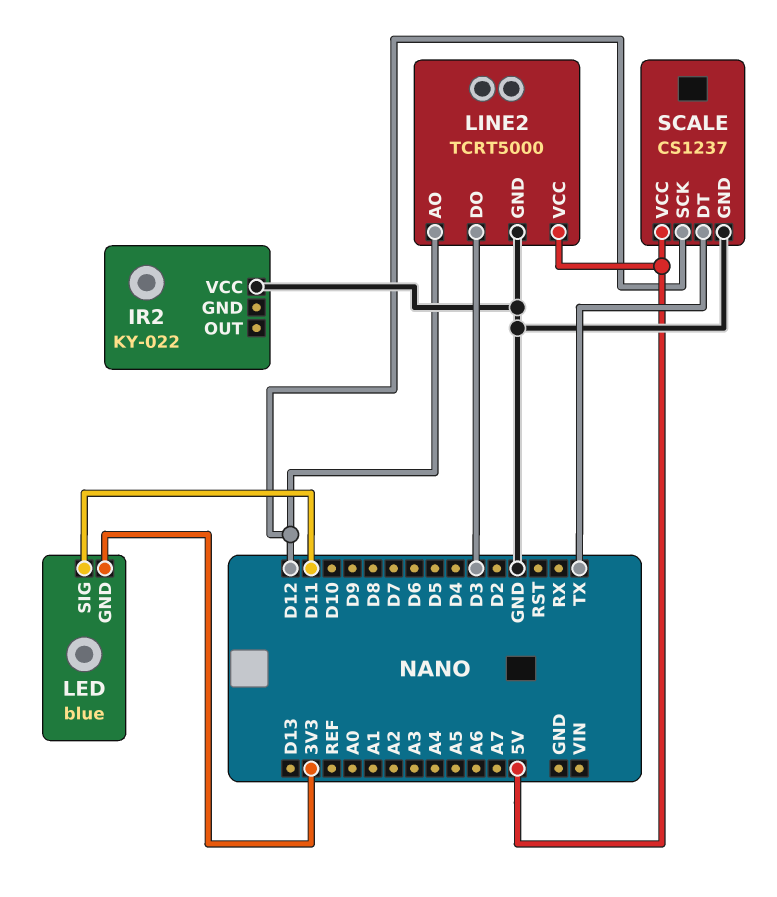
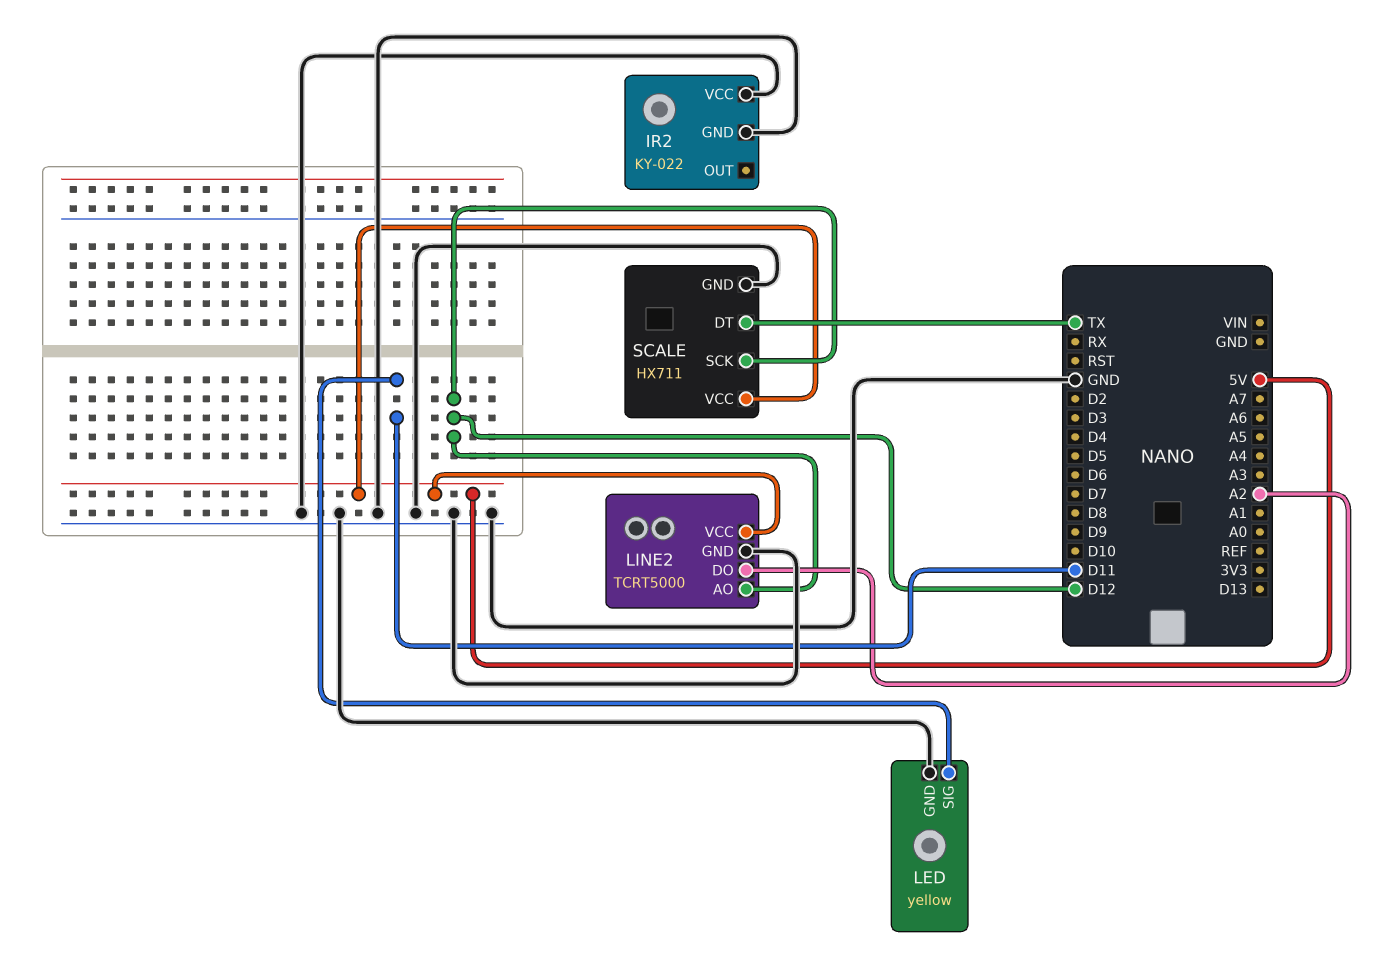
IR2 pin GND: none -> GND
LED: blue -> yellow
LED pin GND: 3V3 -> GND
LINE2 pin DO: D3 -> A2
SCALE: CS1237 -> HX711

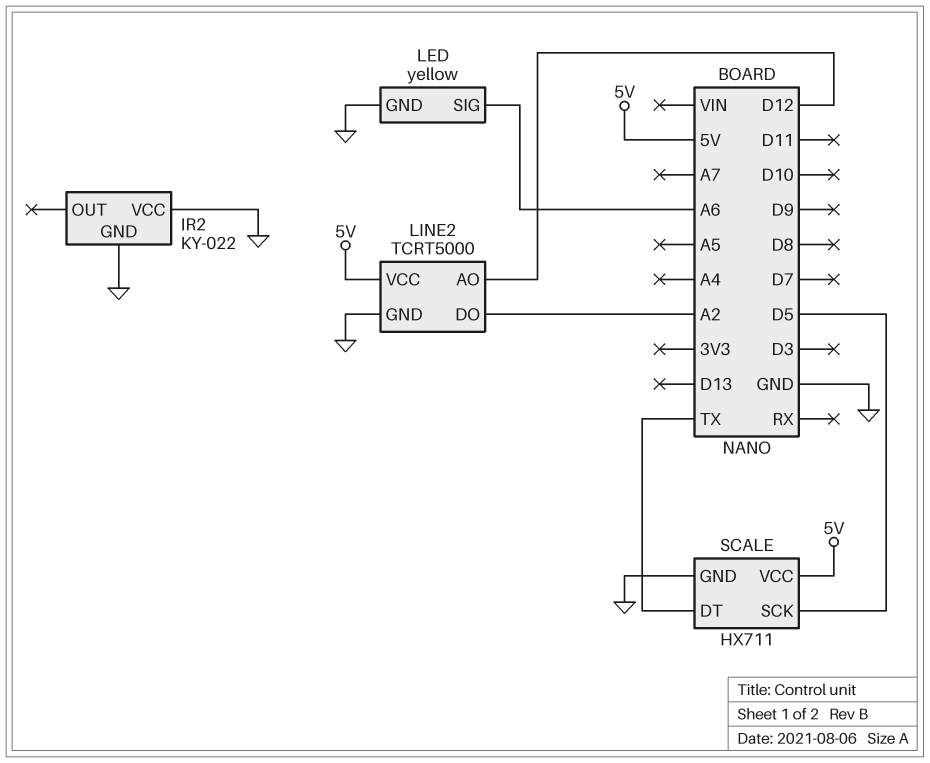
LED pin SIG: D11 -> A6
SCALE pin SCK: D12 -> D5

